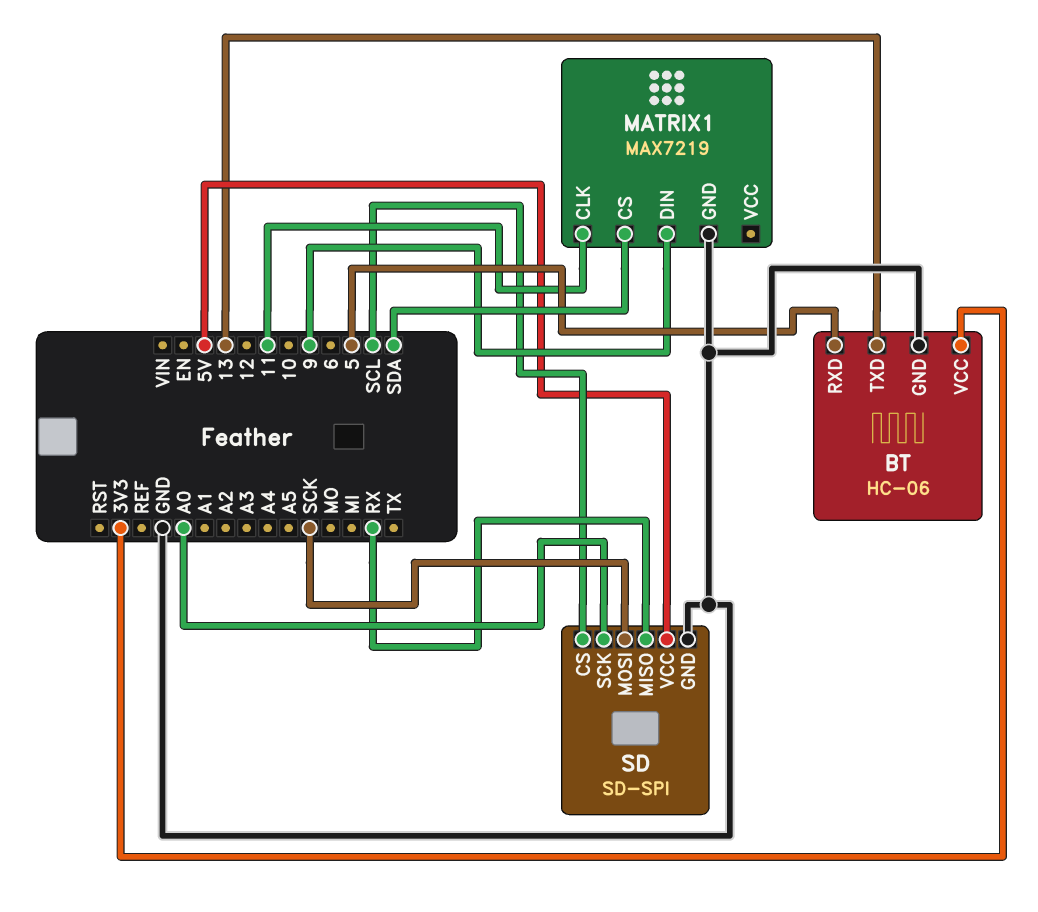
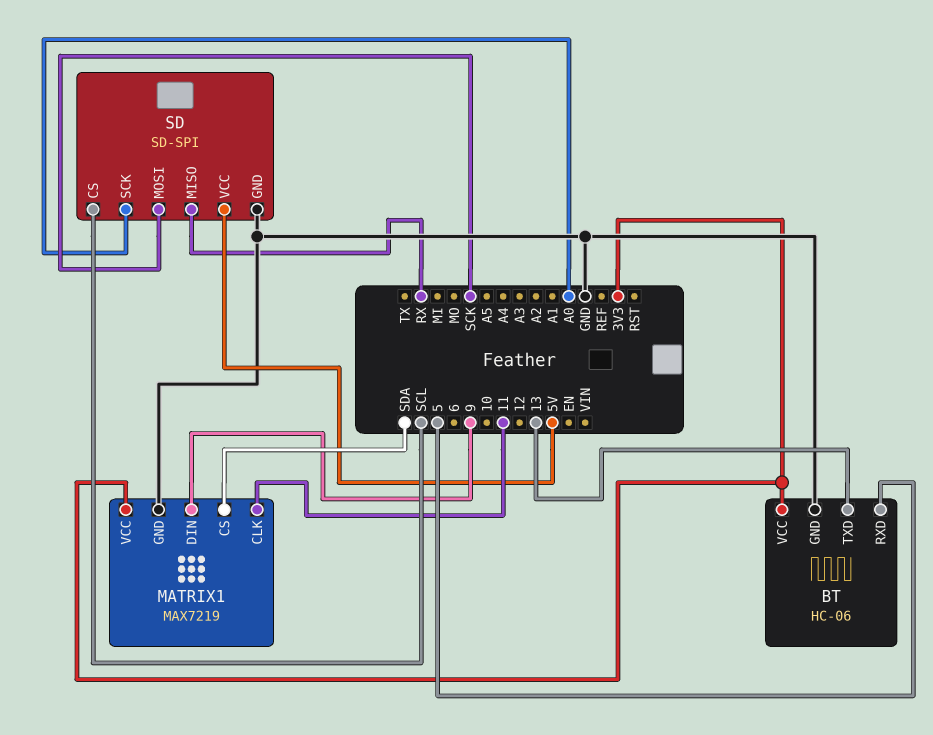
MATRIX1 pin VCC: none -> 3V3

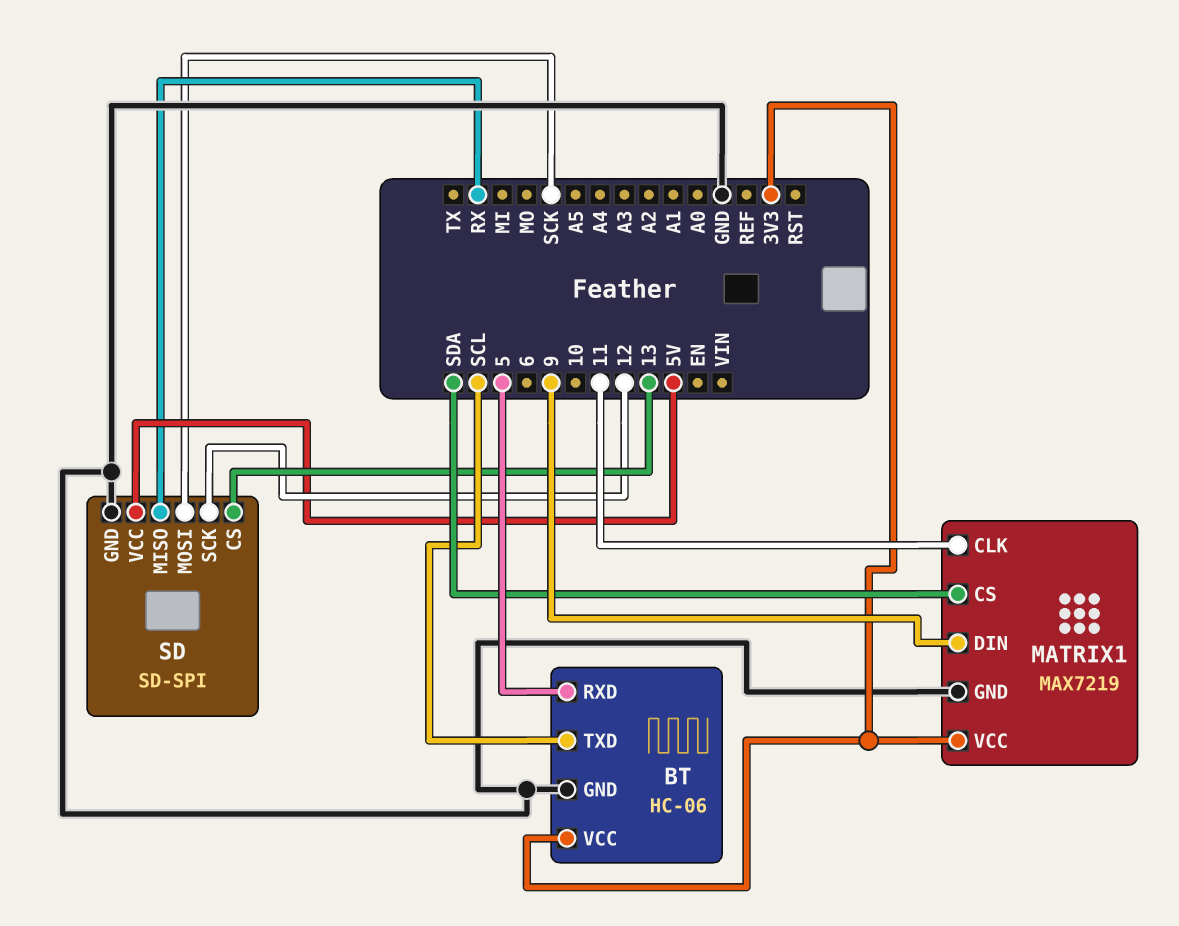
BT pin TXD: 13 -> SCL
SD pin CS: SCL -> 13
SD pin SCK: A0 -> 12

